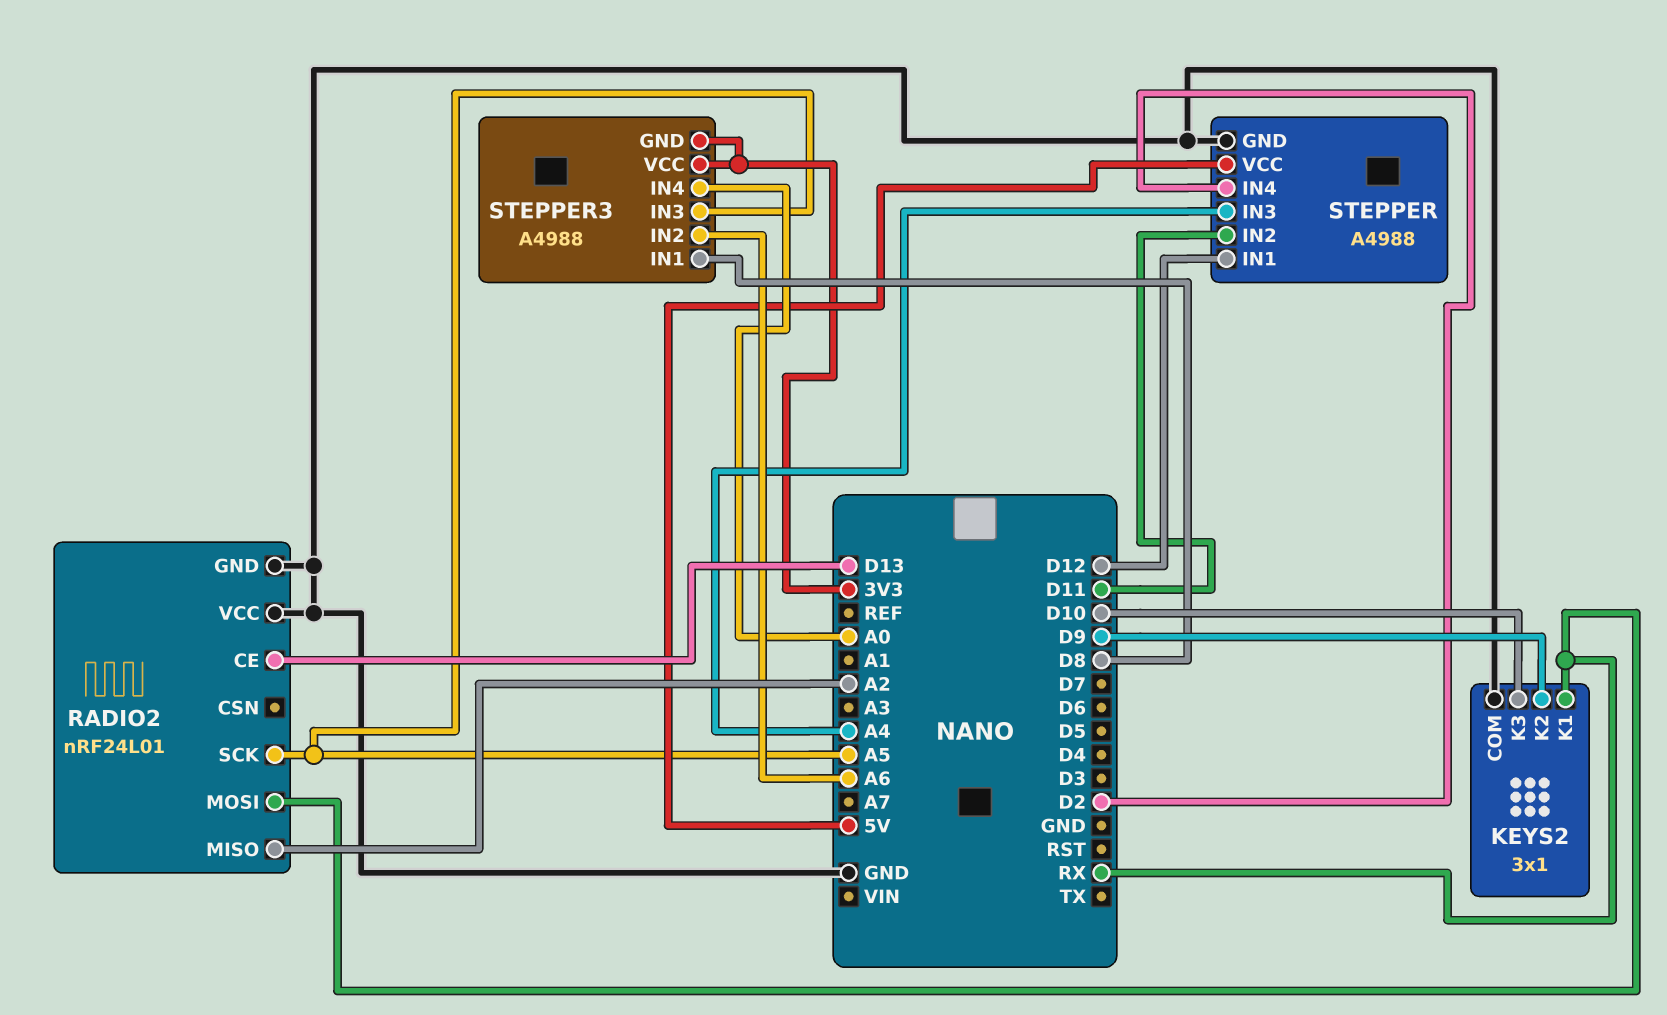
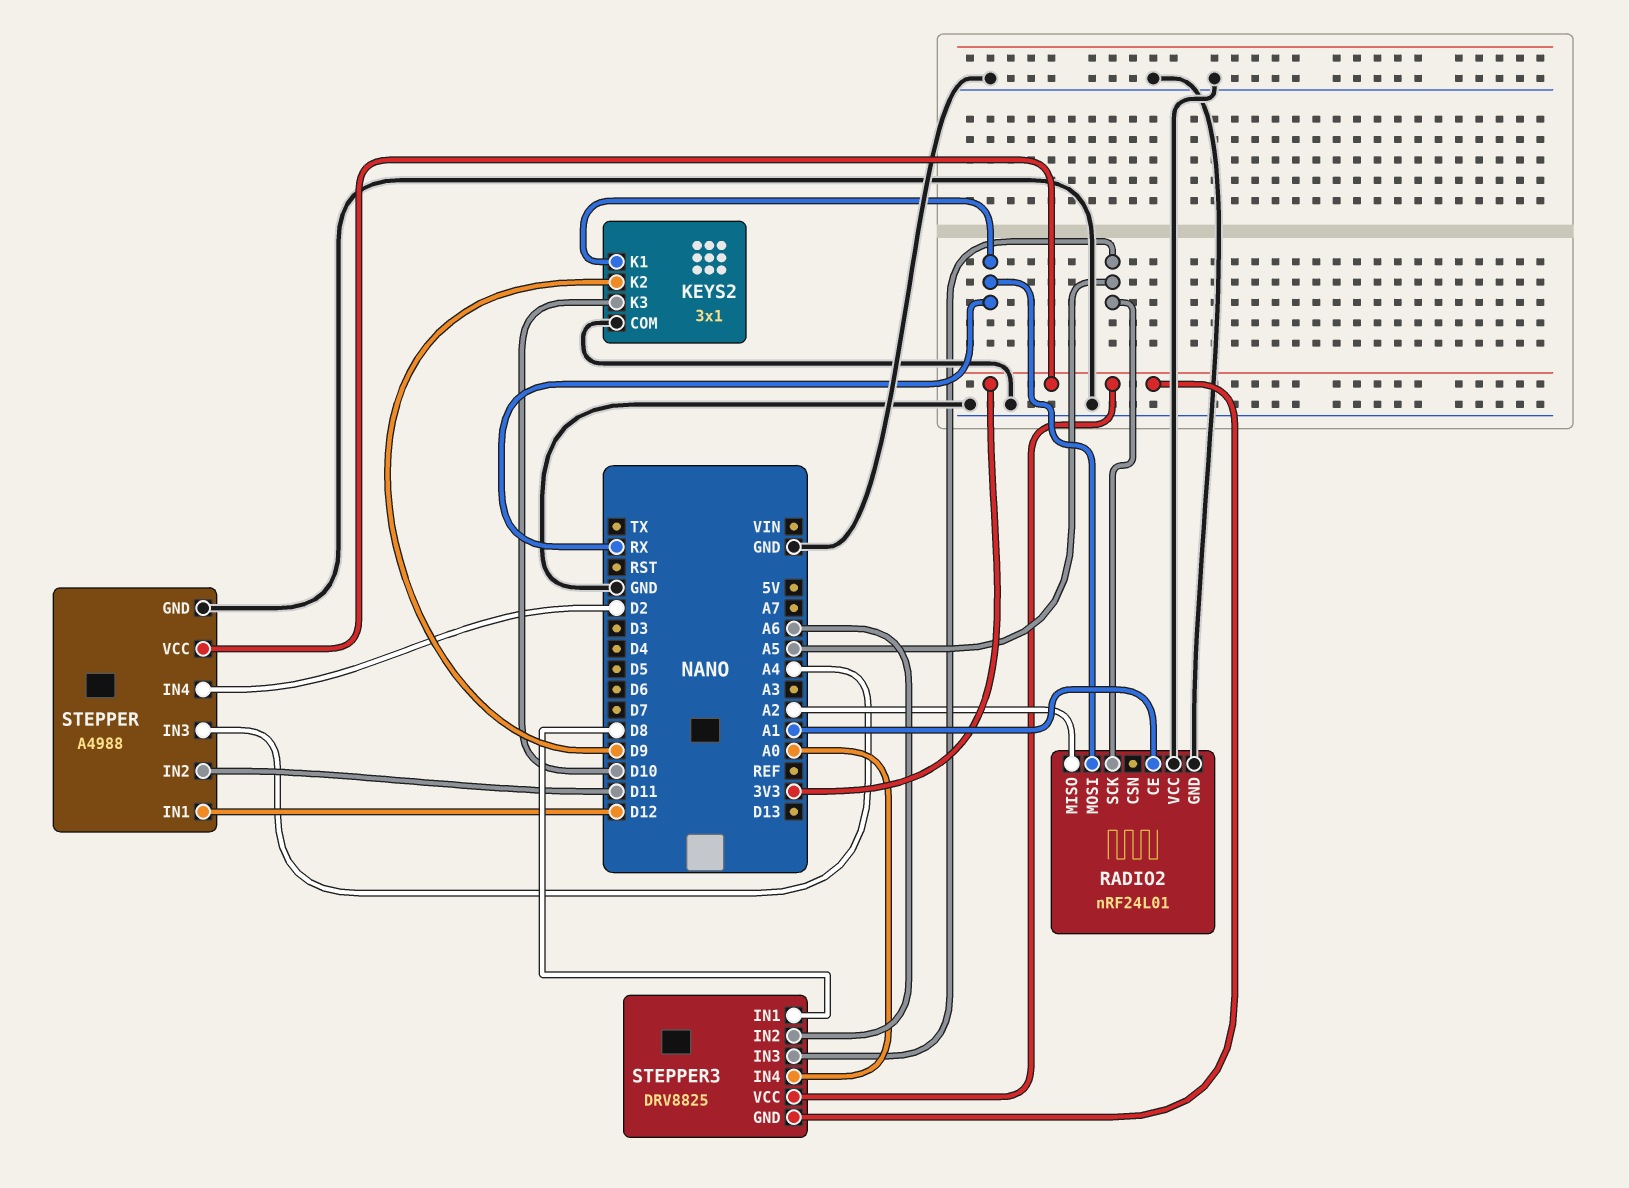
RADIO2 pin CE: D13 -> A1
STEPPER pin VCC: 5V -> 3V3
STEPPER3: A4988 -> DRV8825

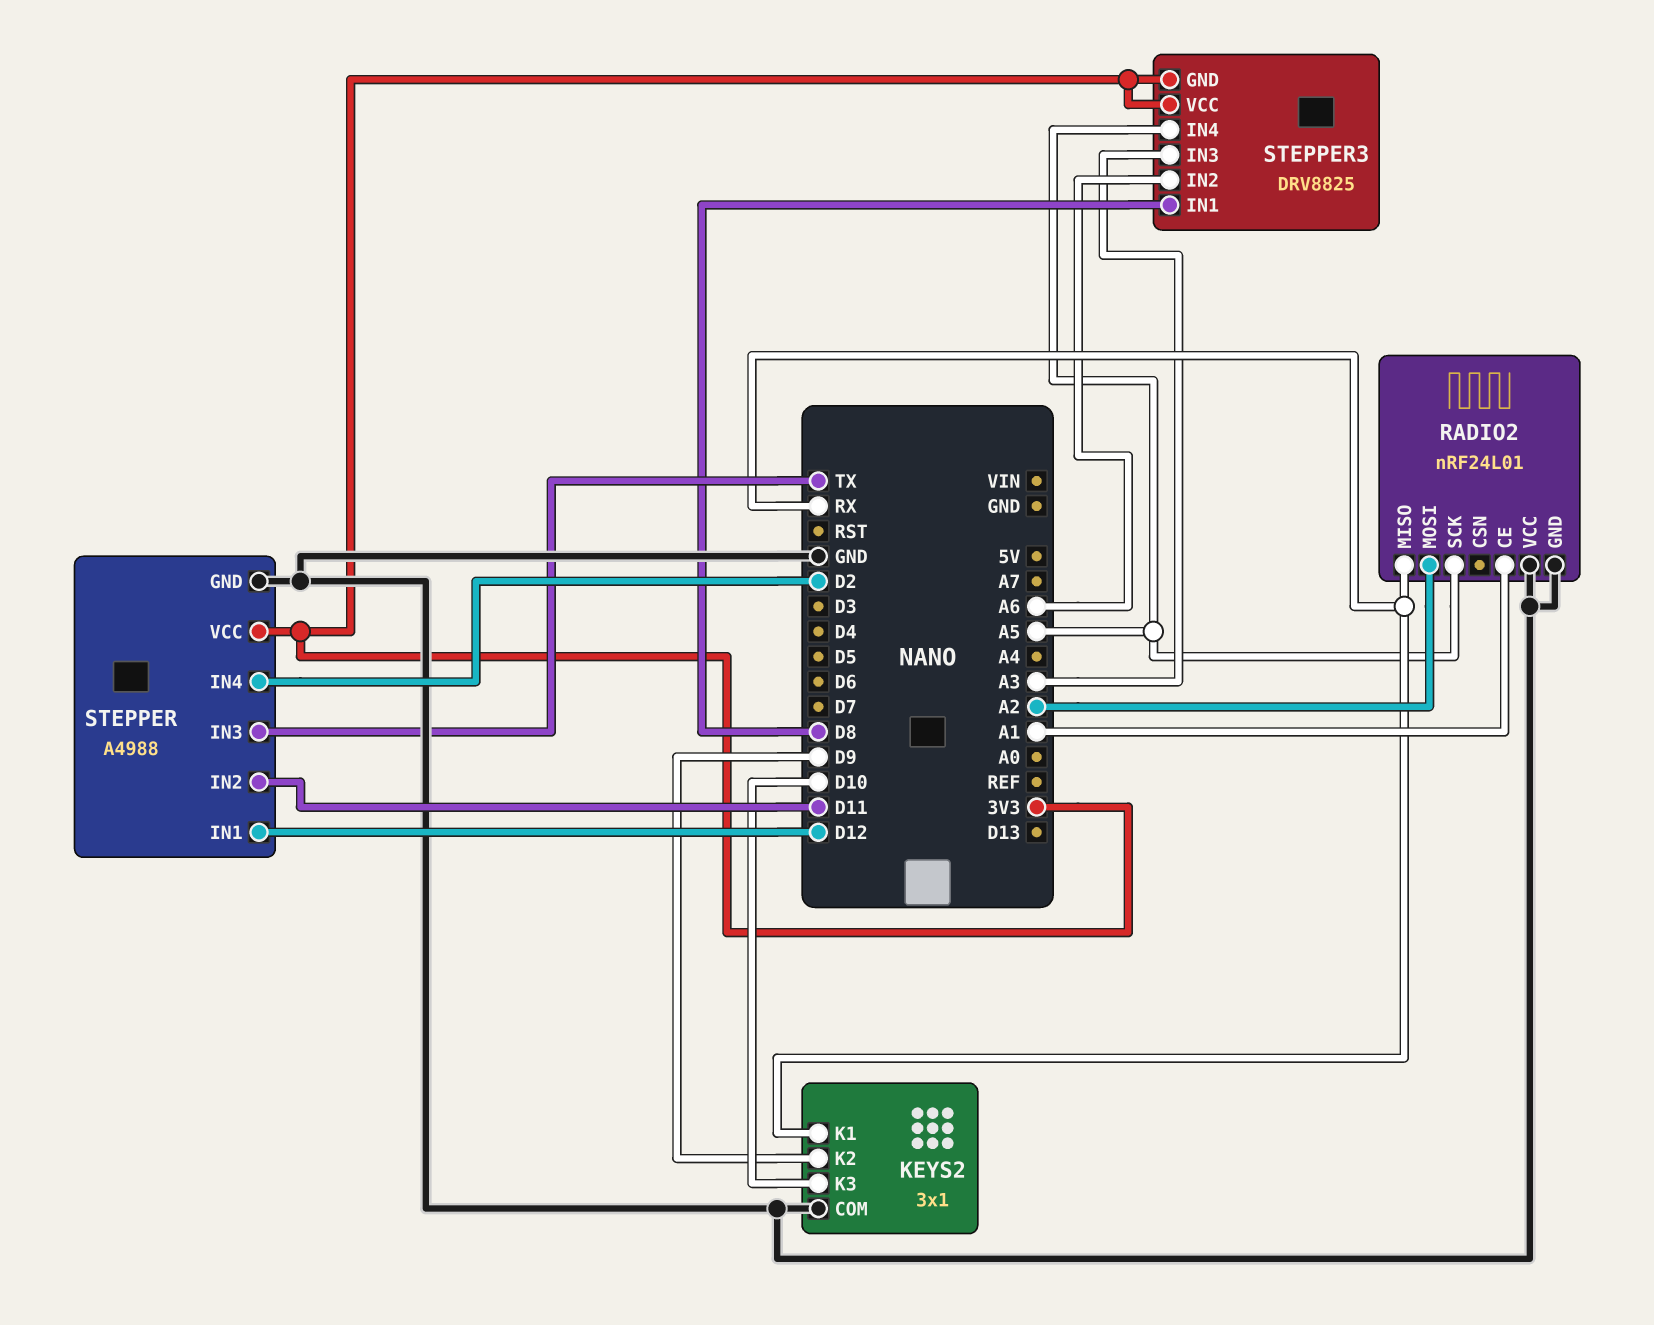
RADIO2 pin MISO: A2 -> RX
RADIO2 pin MOSI: RX -> A2
STEPPER pin IN3: A4 -> TX
STEPPER3 pin IN3: A5 -> A3
STEPPER3 pin IN4: A0 -> A5

